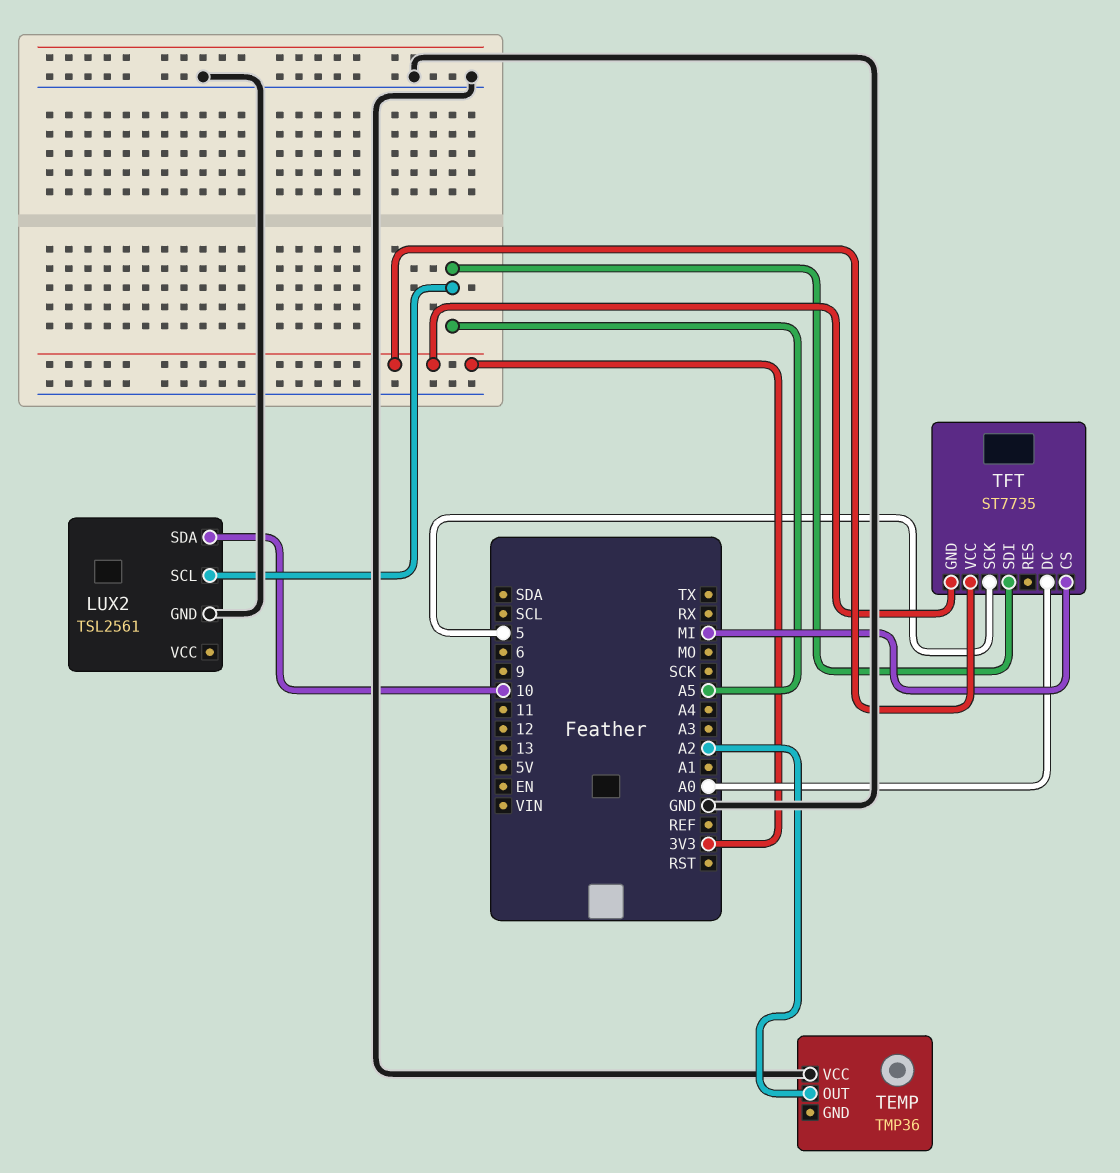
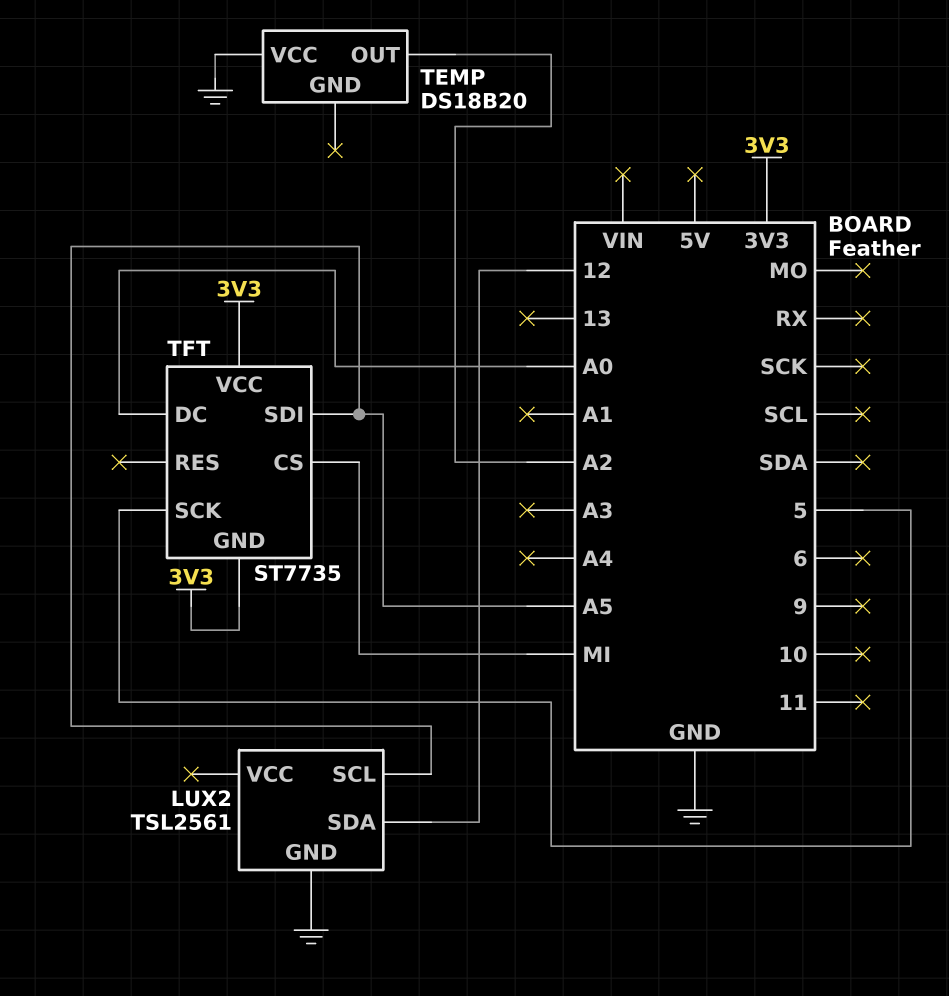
LUX2 pin SDA: 10 -> 12
TEMP: TMP36 -> DS18B20

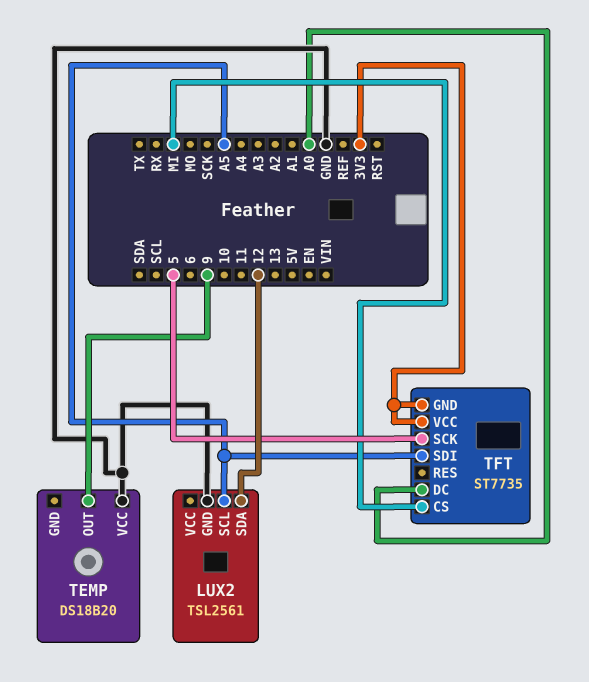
TEMP pin OUT: A2 -> 9

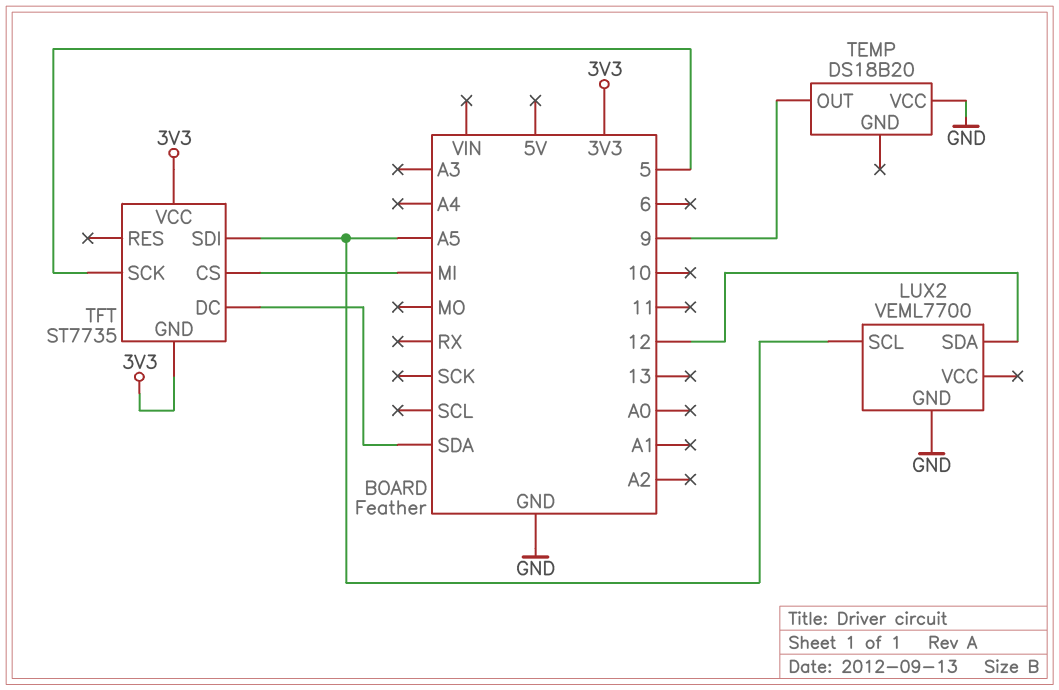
LUX2: TSL2561 -> VEML7700
TFT pin DC: A0 -> SDA

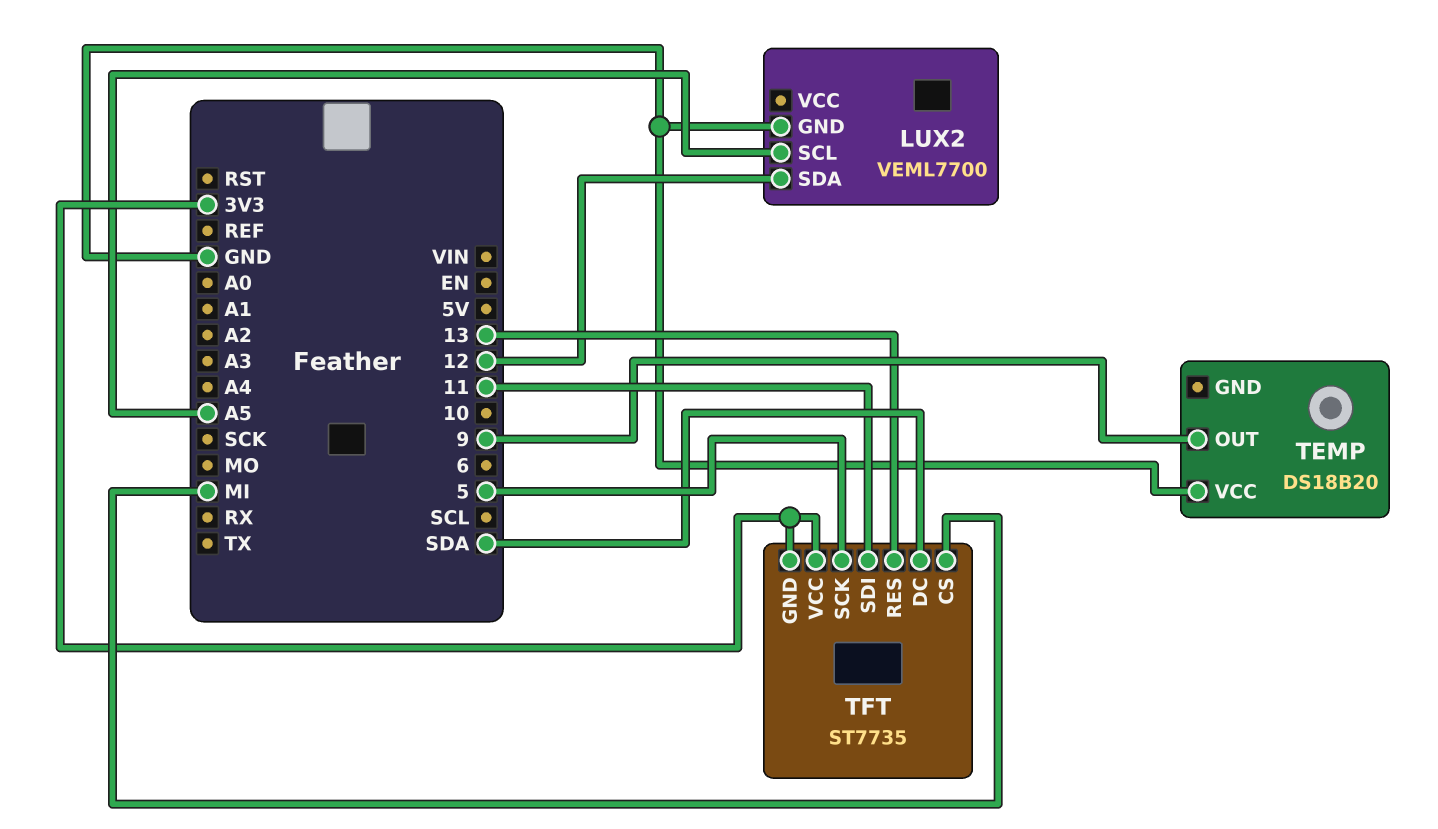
TFT pin RES: none -> 13
TFT pin SDI: A5 -> 11

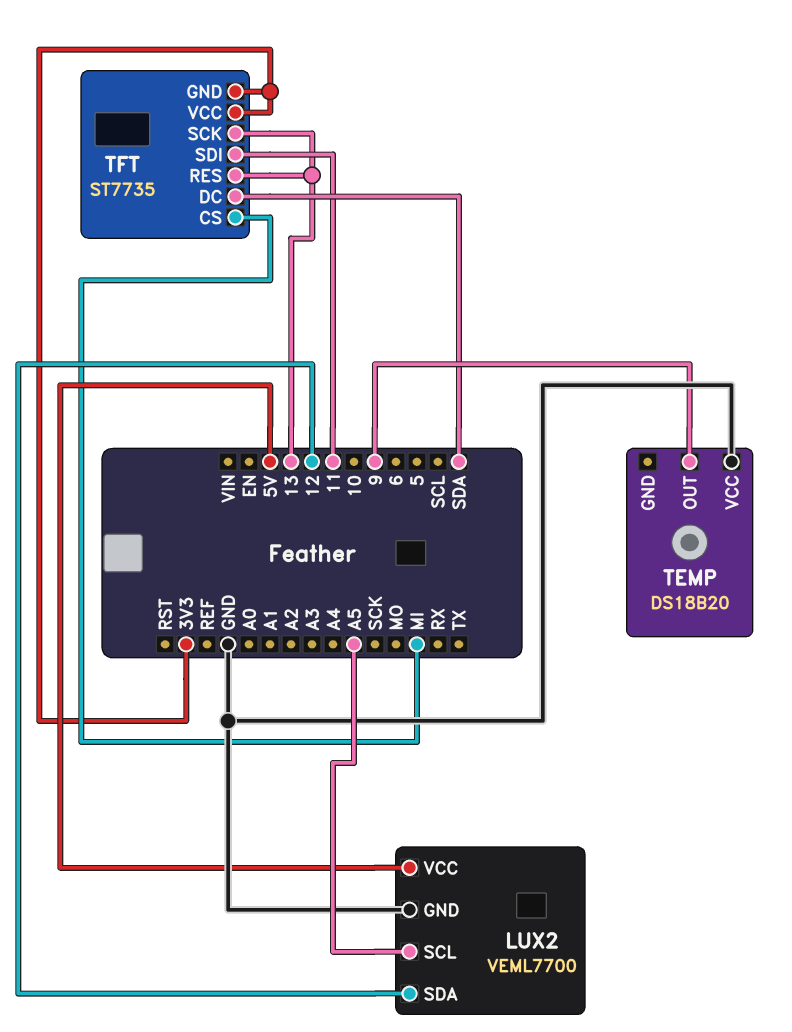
LUX2 pin VCC: none -> 5V
TFT pin SCK: 5 -> 13

